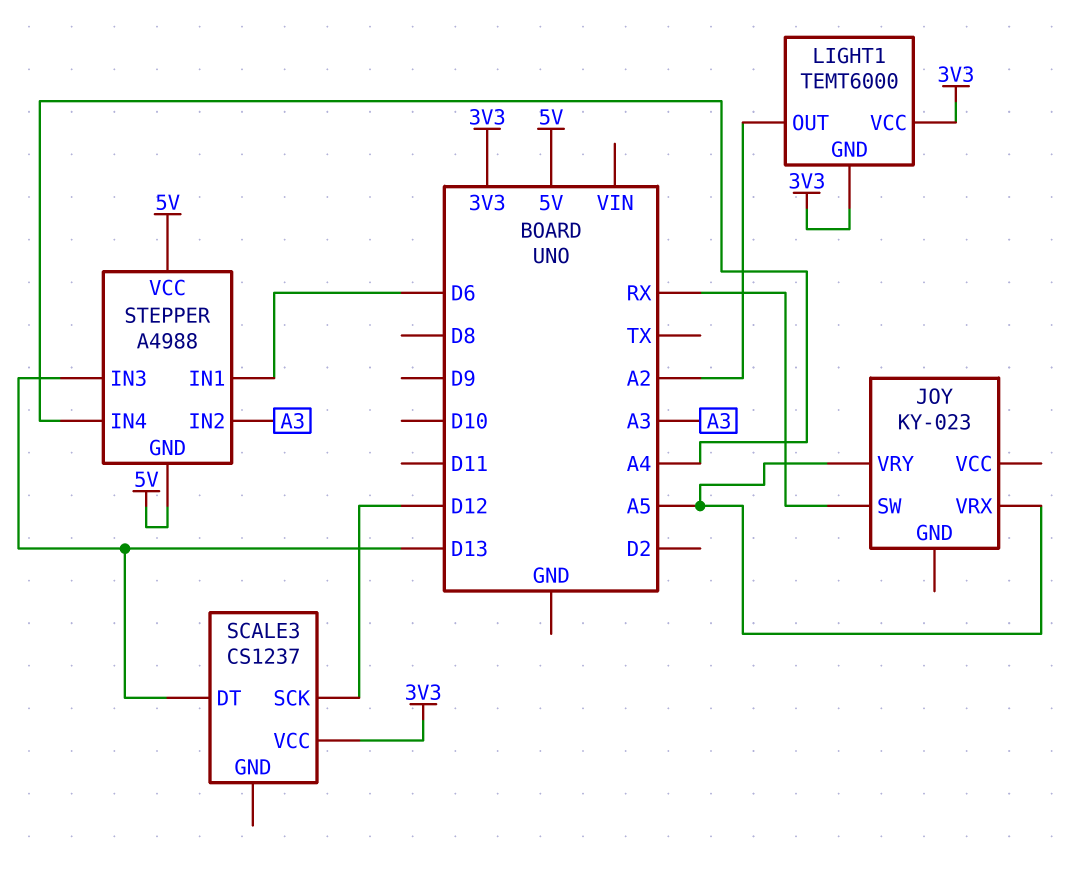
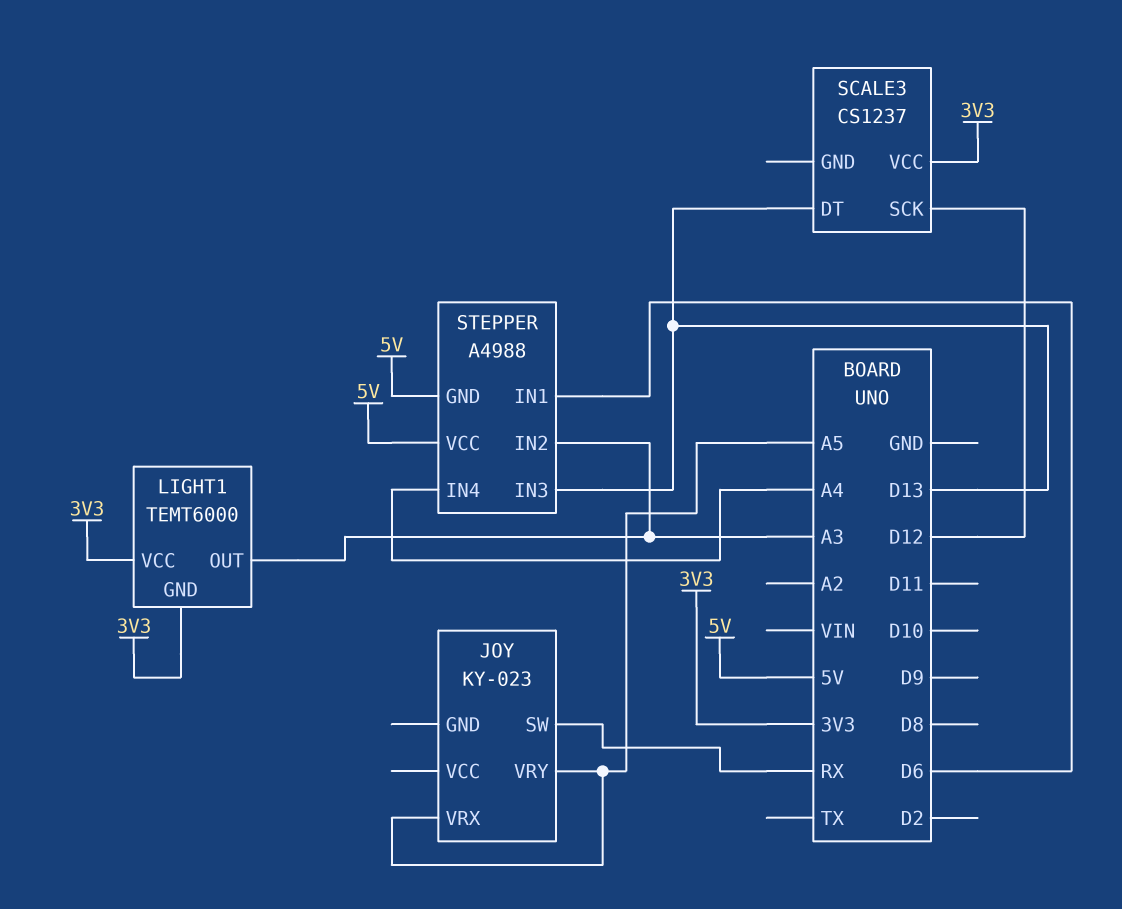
LIGHT1 pin OUT: A2 -> A3

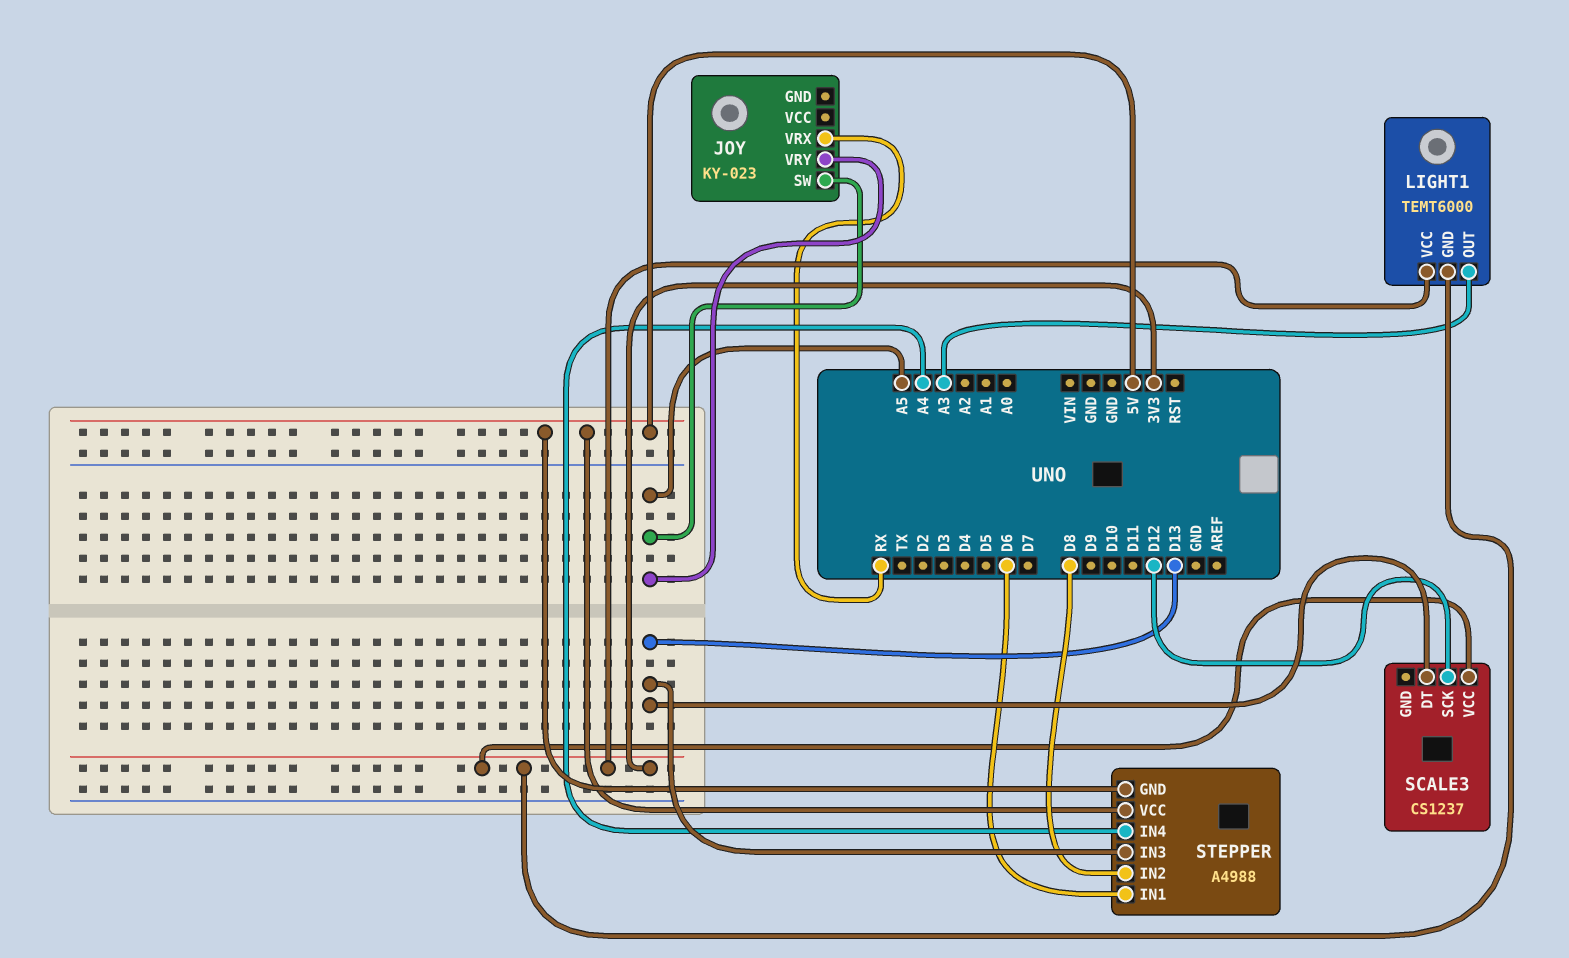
JOY pin SW: RX -> A5
JOY pin VRX: A5 -> RX
STEPPER pin IN2: A3 -> D8

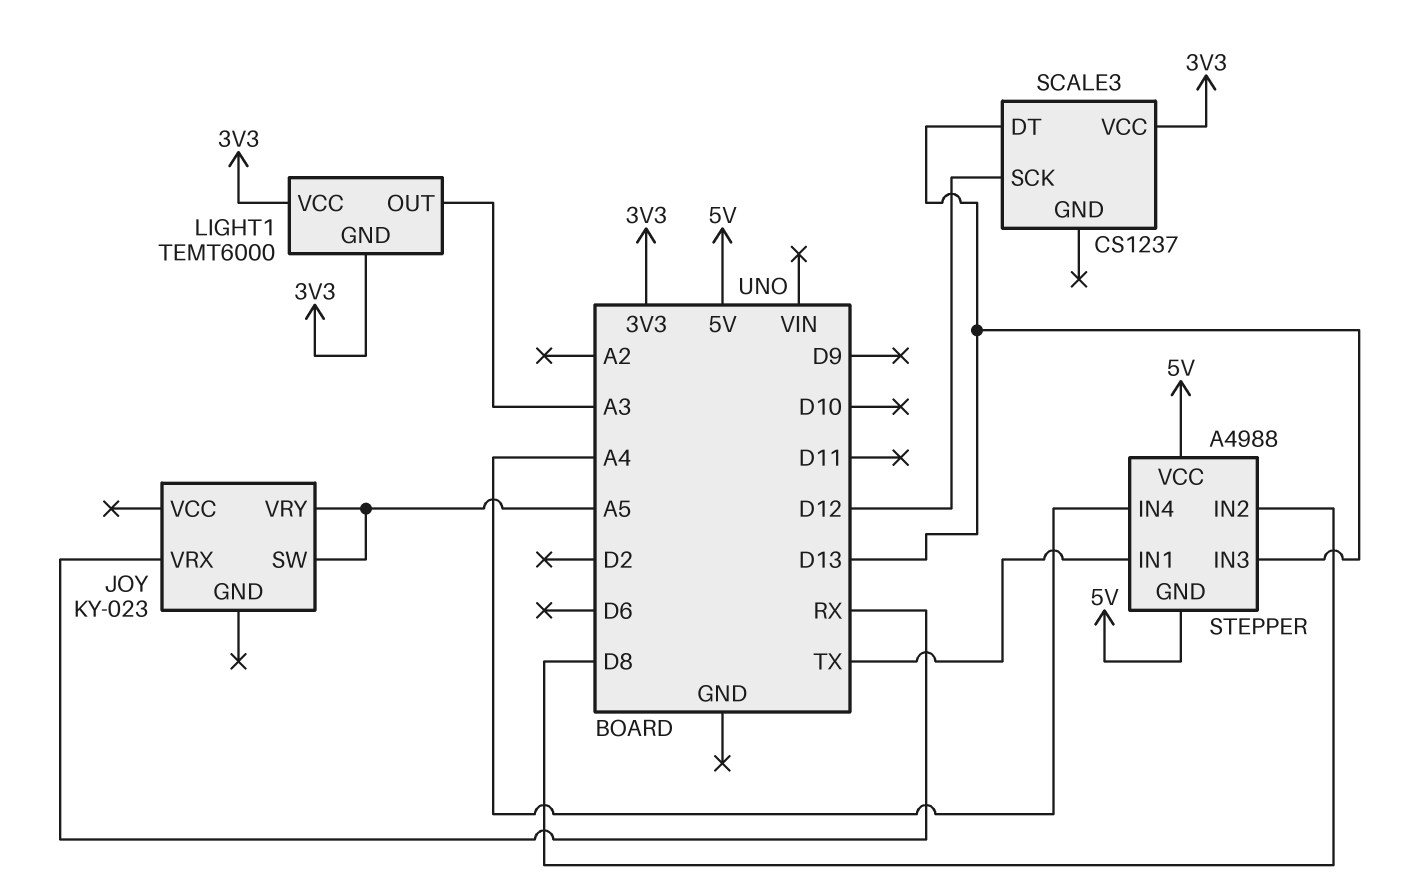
STEPPER pin IN1: D6 -> TX

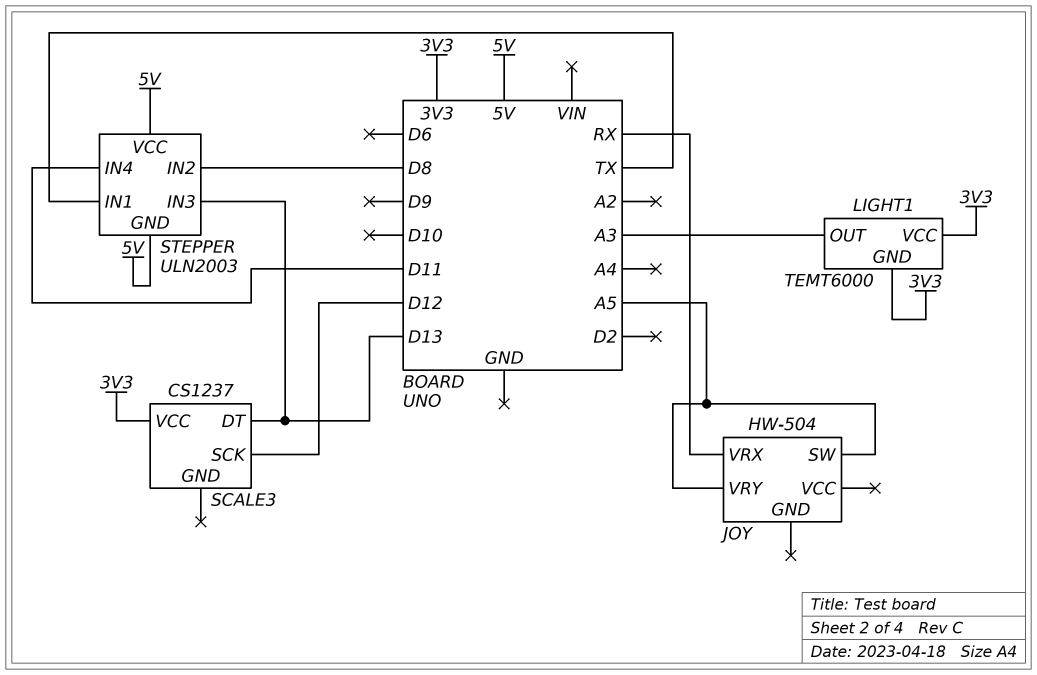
JOY: KY-023 -> HW-504
STEPPER: A4988 -> ULN2003
STEPPER pin IN4: A4 -> D11

